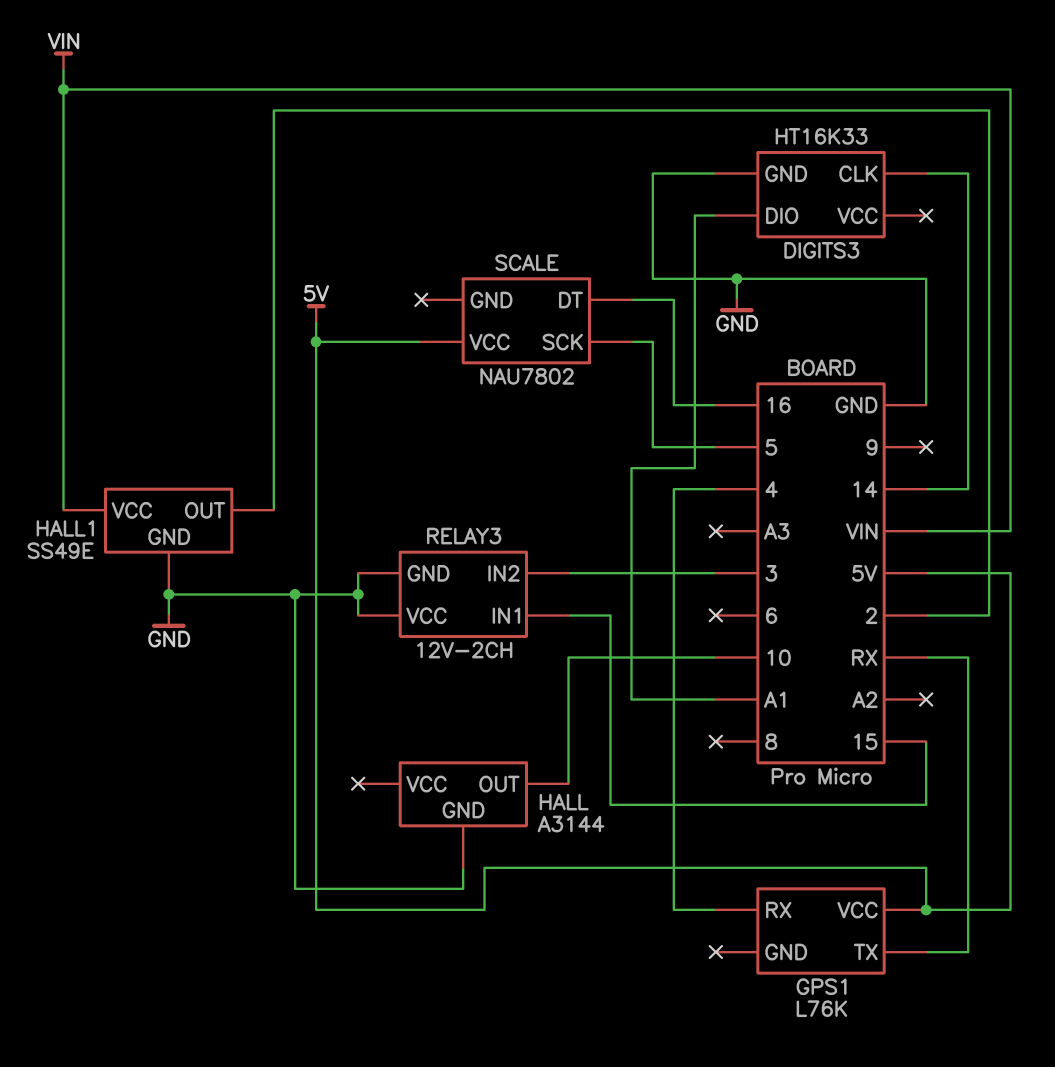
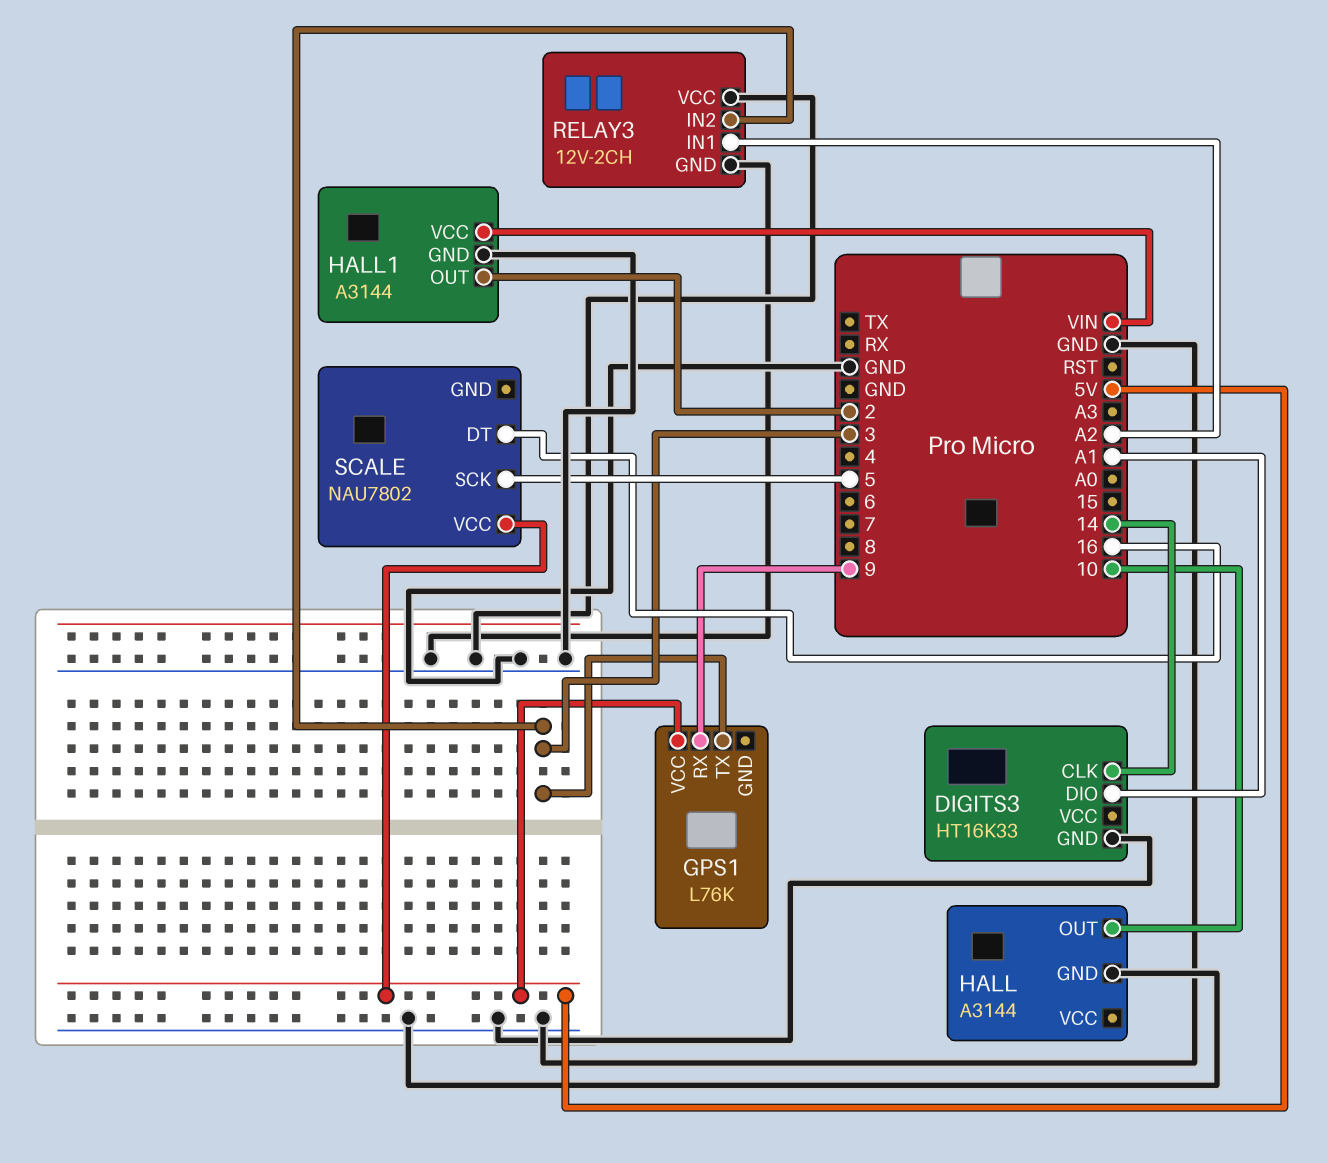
GPS1 pin RX: 4 -> 9
GPS1 pin TX: RX -> 3
HALL1: SS49E -> A3144
RELAY3 pin IN1: 15 -> A2

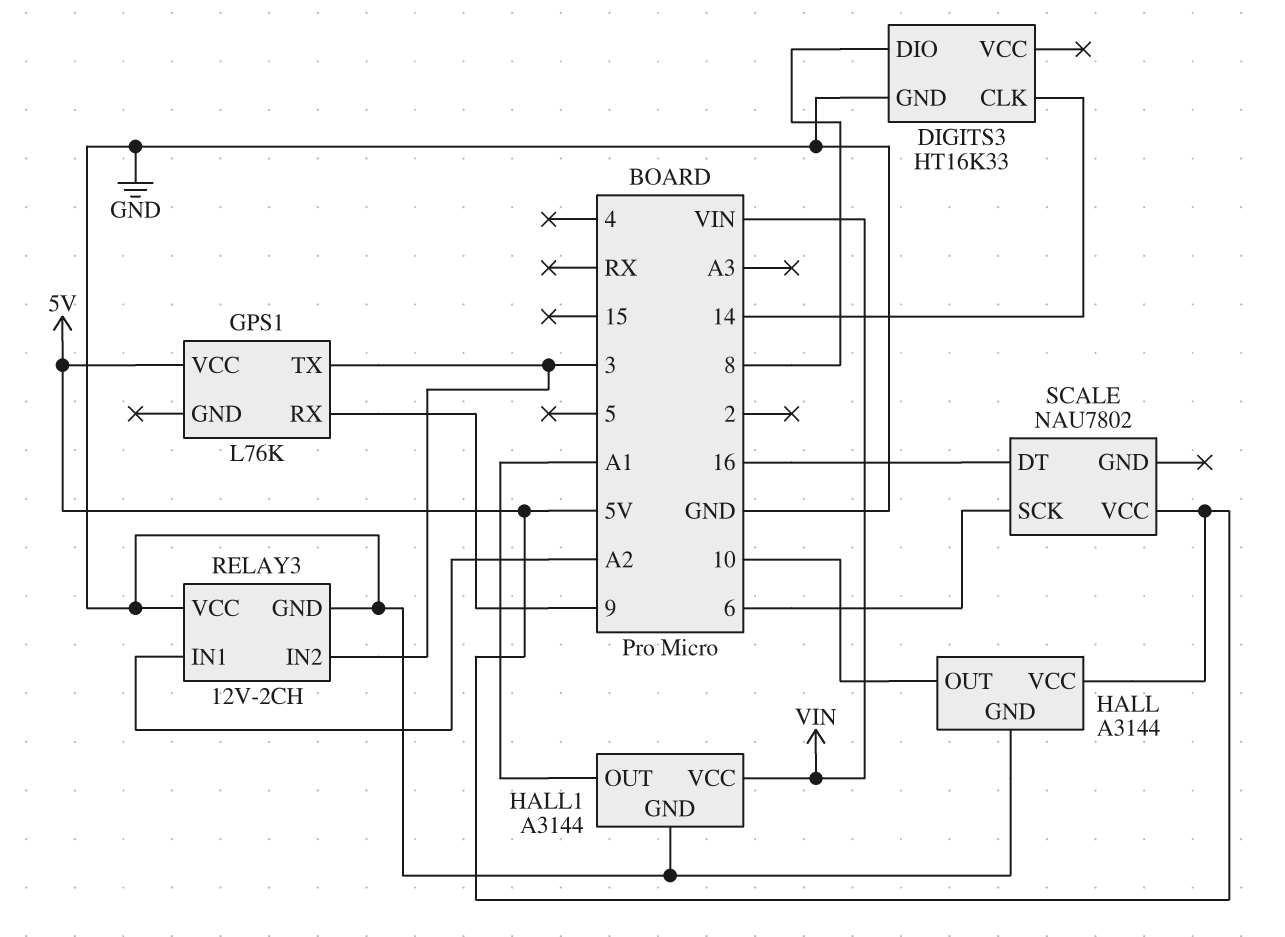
DIGITS3 pin DIO: A1 -> 8
HALL pin VCC: none -> 5V
HALL1 pin OUT: 2 -> A1
SCALE pin SCK: 5 -> 6

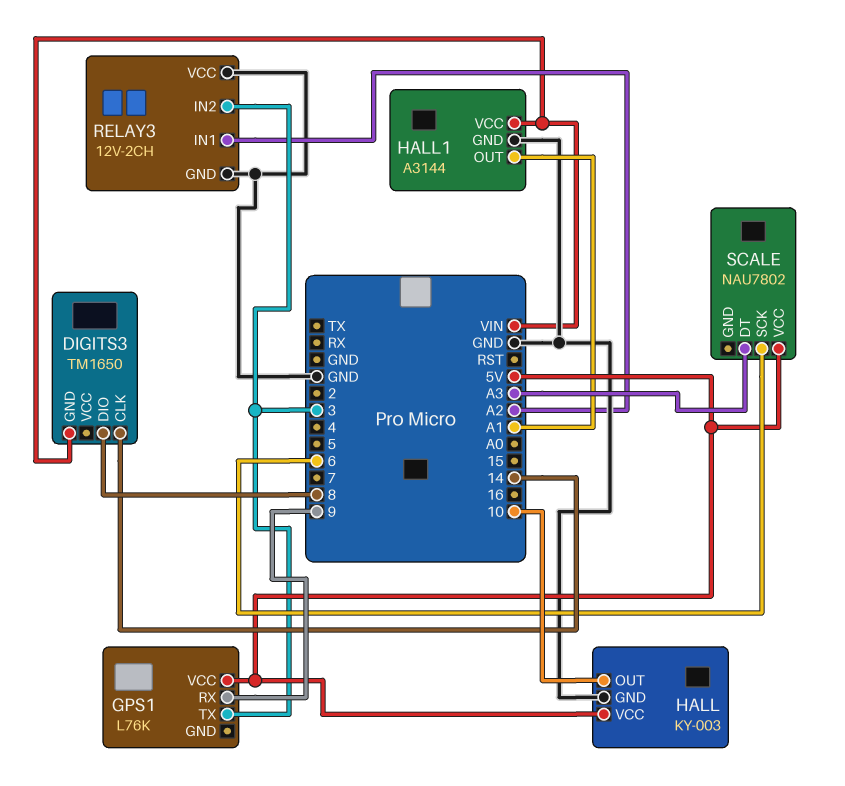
DIGITS3: HT16K33 -> TM1650
DIGITS3 pin GND: GND -> VIN
HALL: A3144 -> KY-003
SCALE pin DT: 16 -> A3

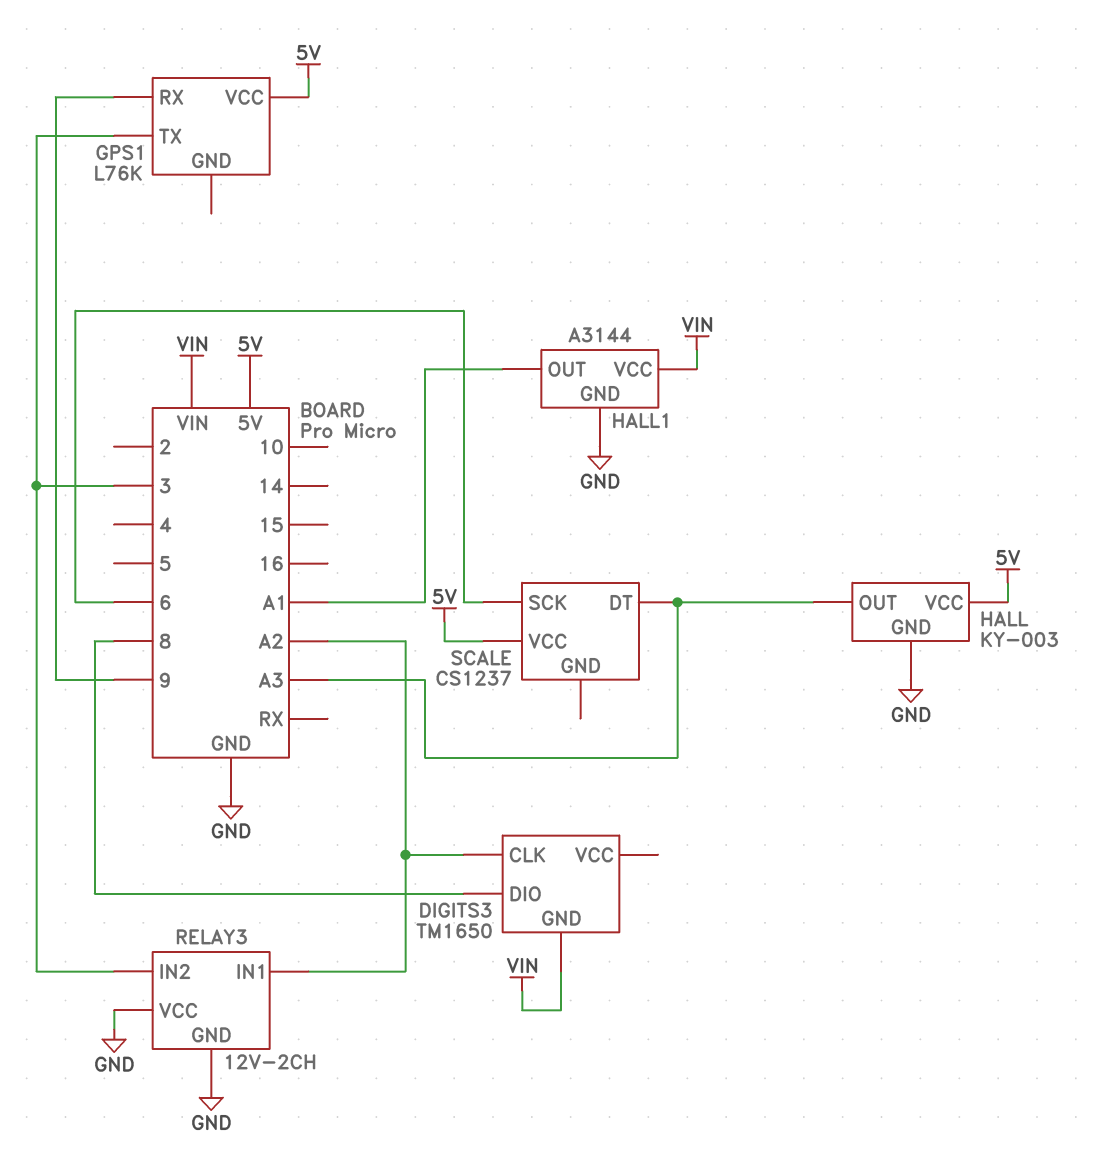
DIGITS3 pin CLK: 14 -> A2
HALL pin OUT: 10 -> A3
SCALE: NAU7802 -> CS1237

